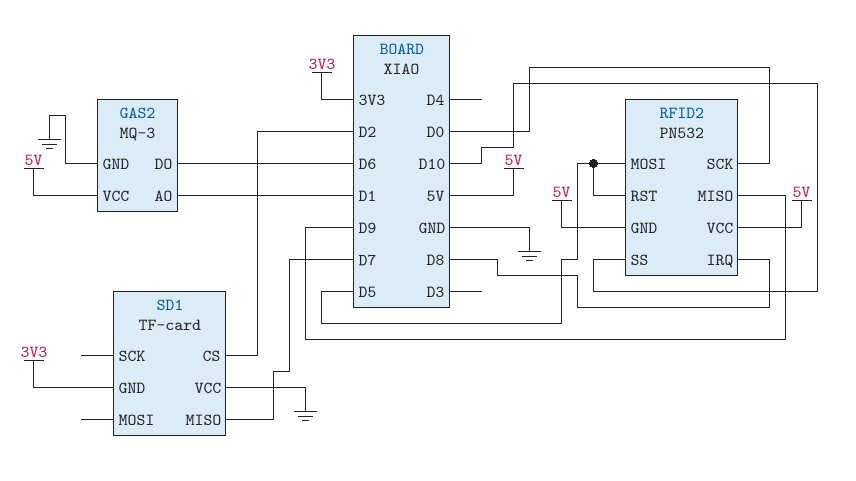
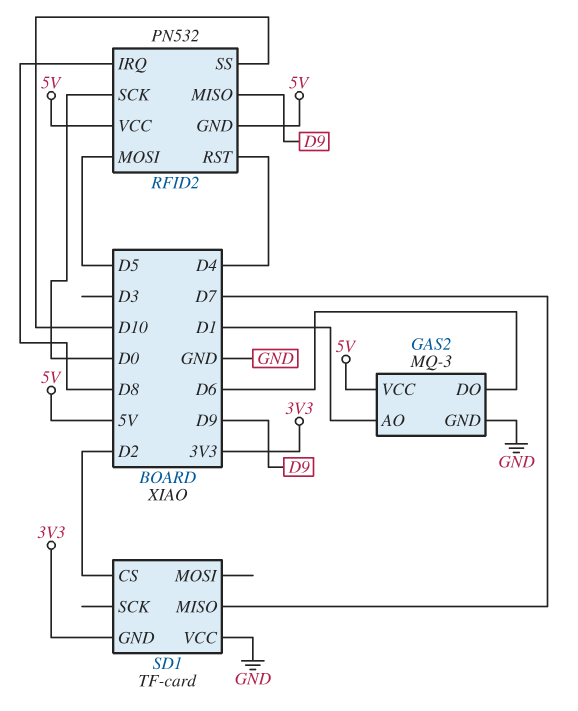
RFID2 pin RST: D5 -> D4

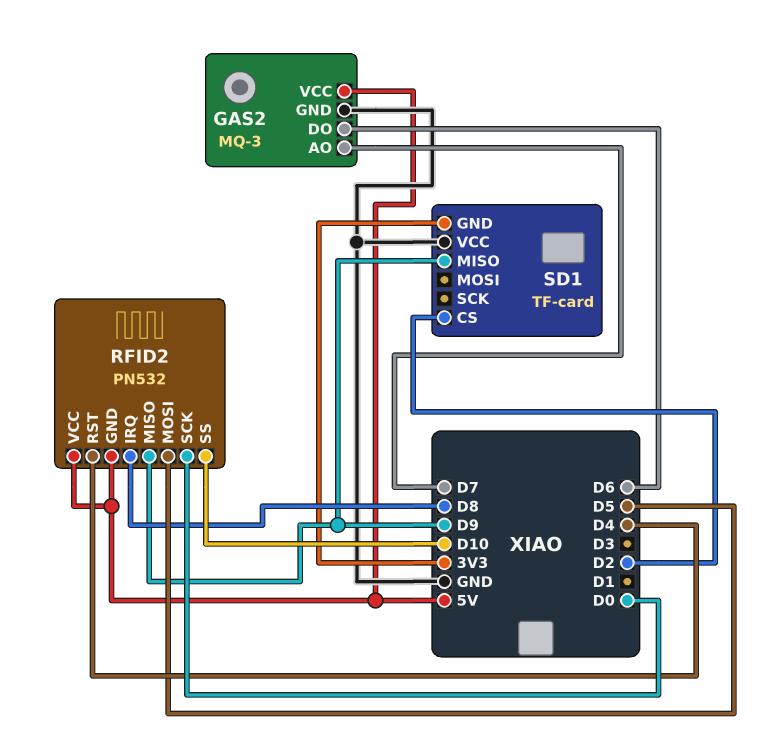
GAS2 pin AO: D1 -> D7
SD1 pin MISO: D7 -> D9

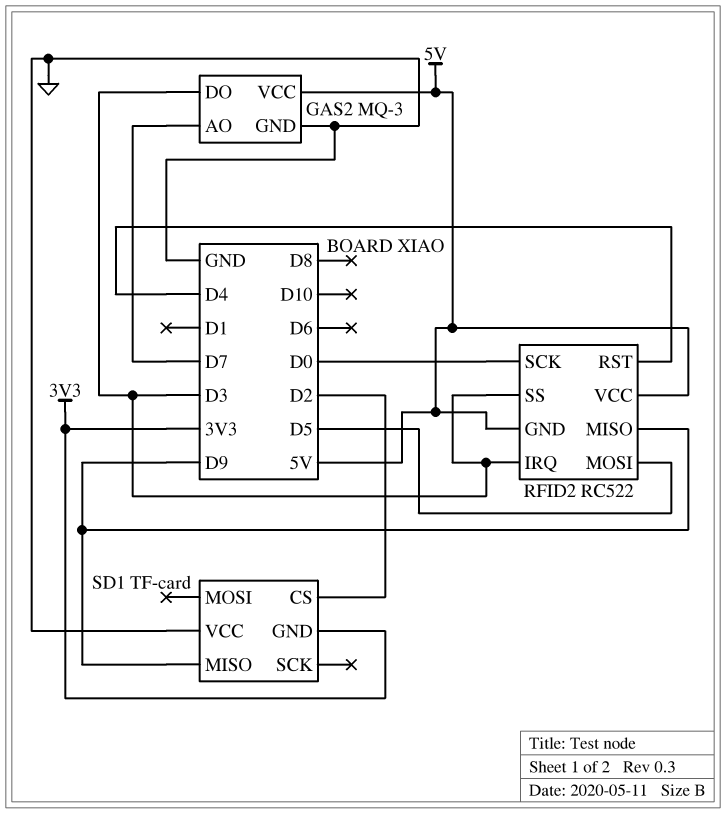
GAS2 pin DO: D6 -> D3
RFID2: PN532 -> RC522
RFID2 pin IRQ: D8 -> D3
RFID2 pin SS: D10 -> D3

